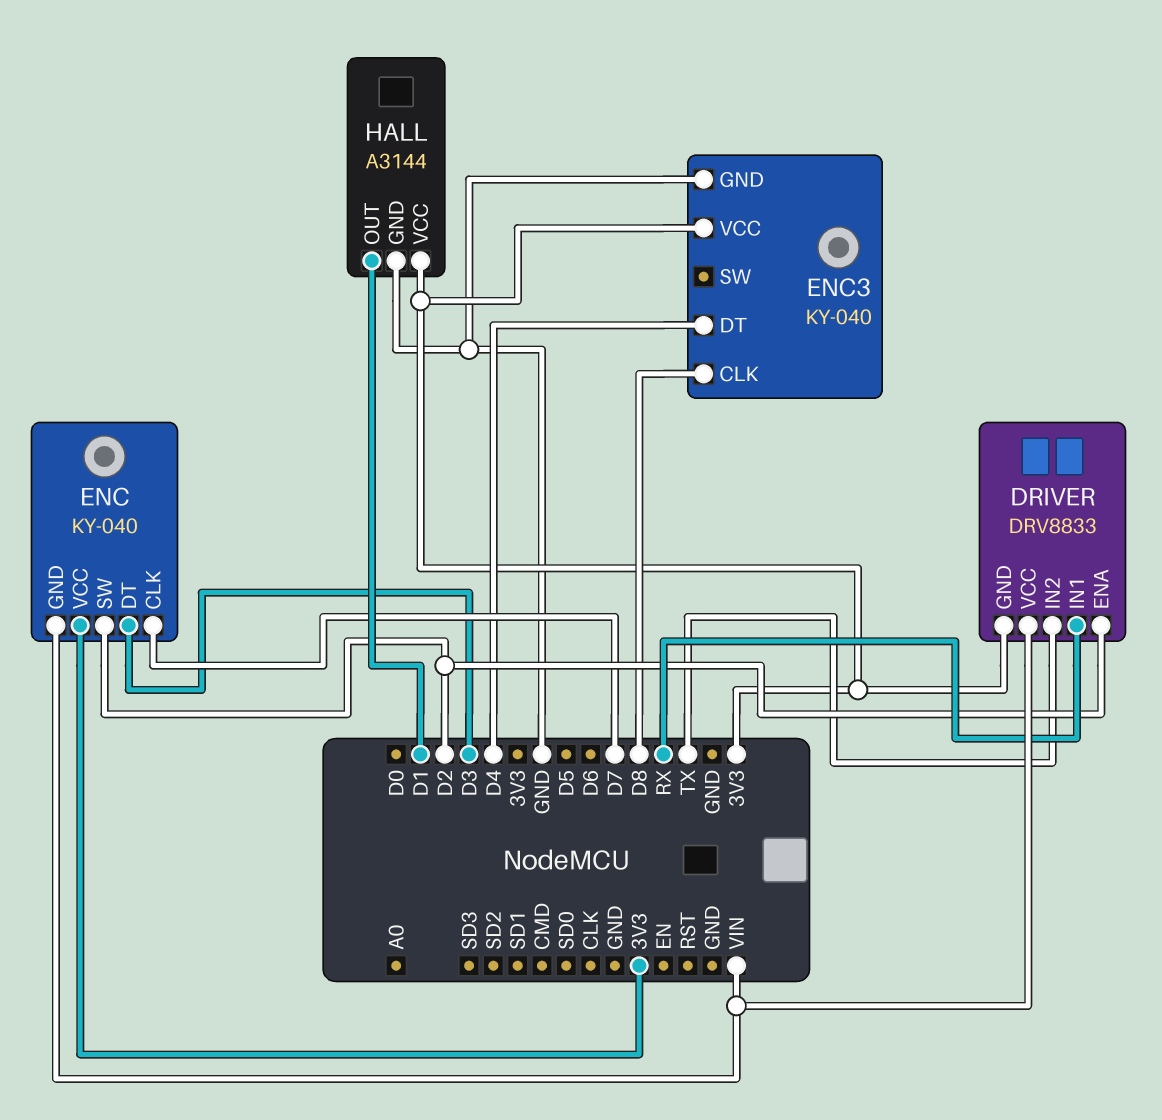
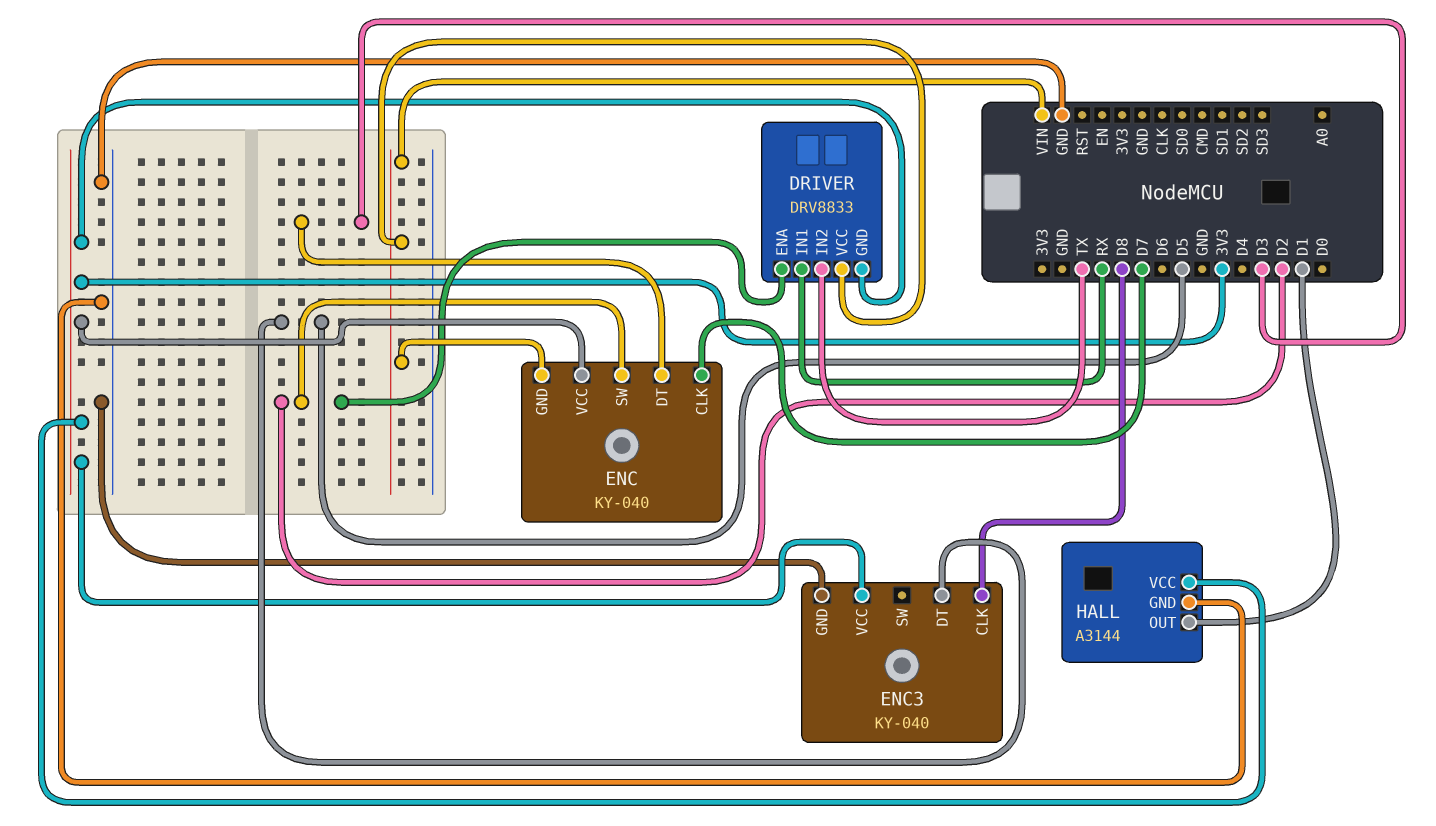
ENC3 pin DT: D4 -> D5

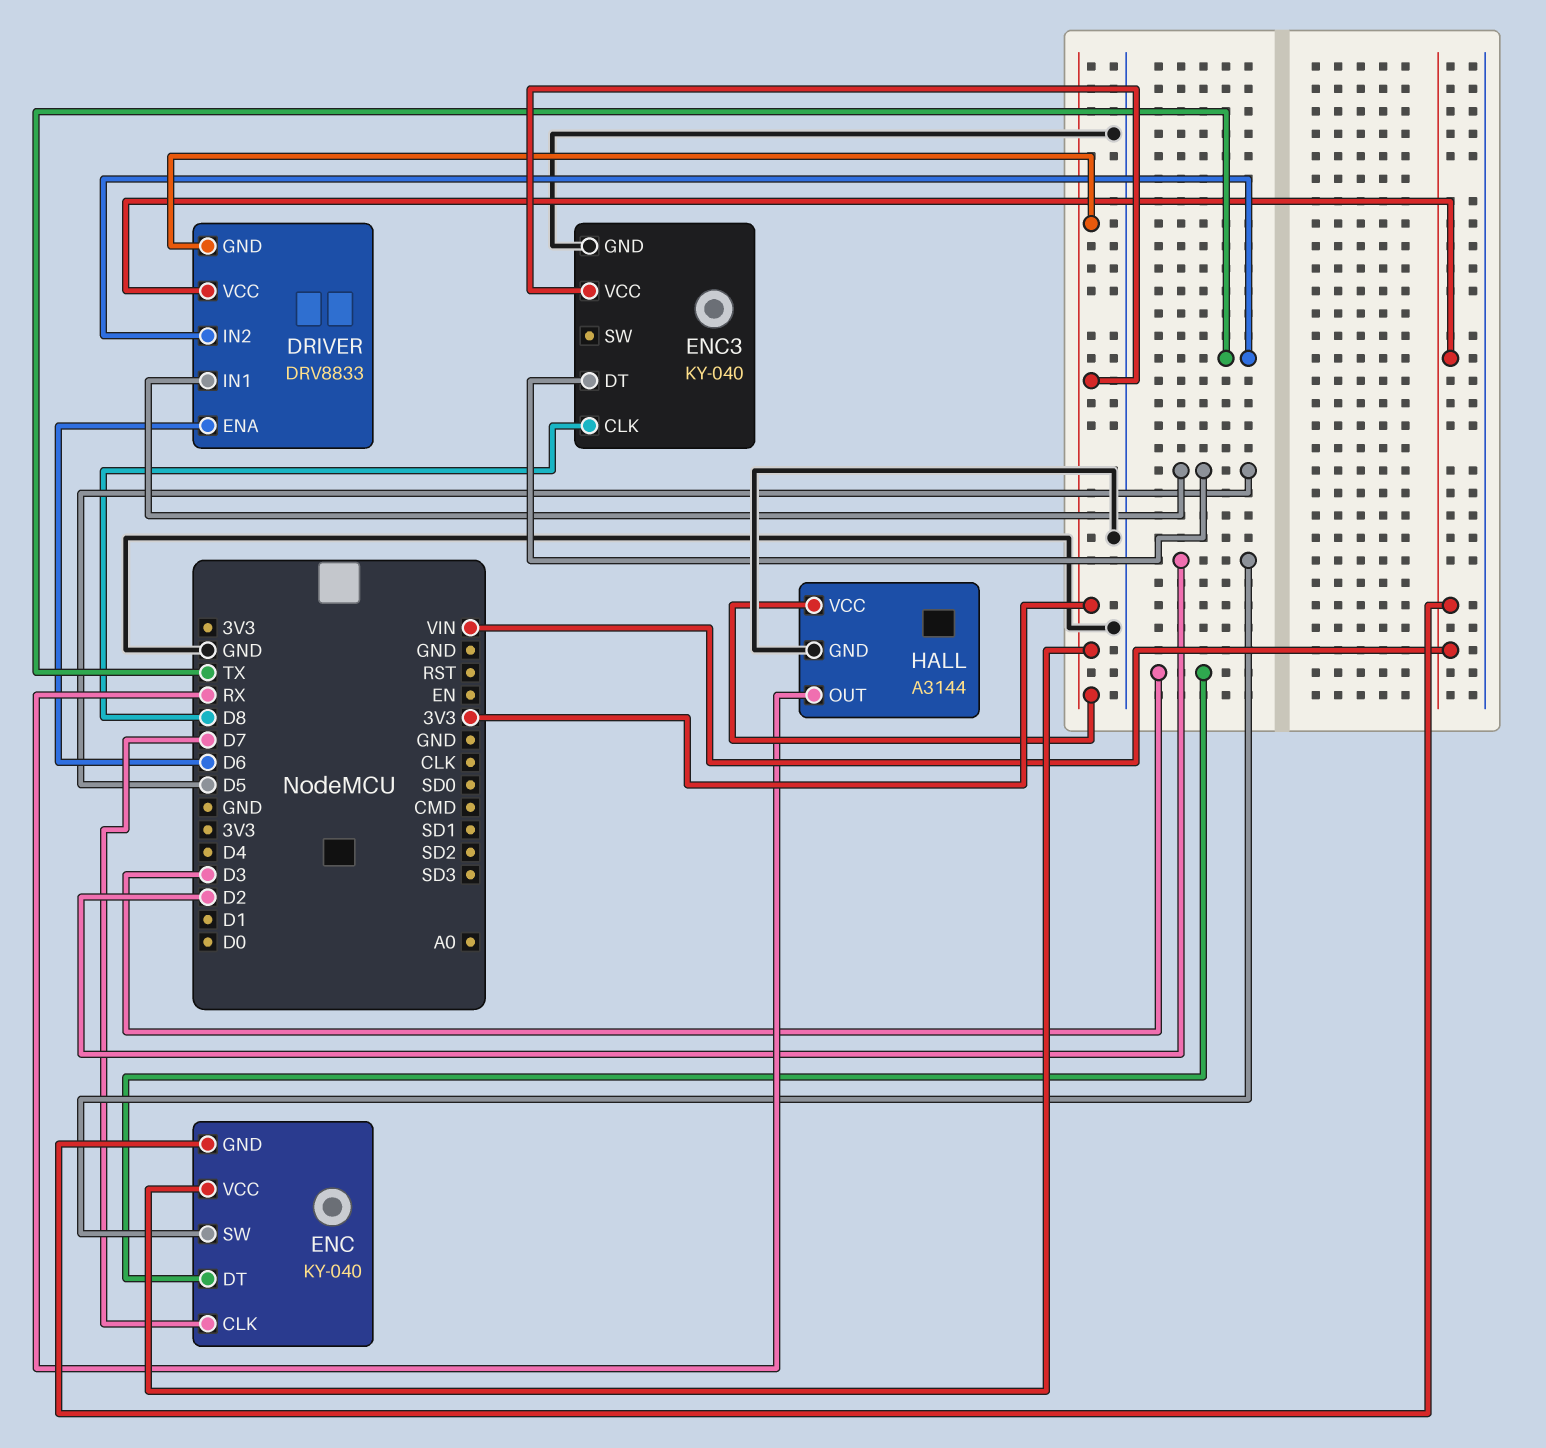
DRIVER pin ENA: D2 -> D6
DRIVER pin IN1: RX -> D5
HALL pin OUT: D1 -> RX

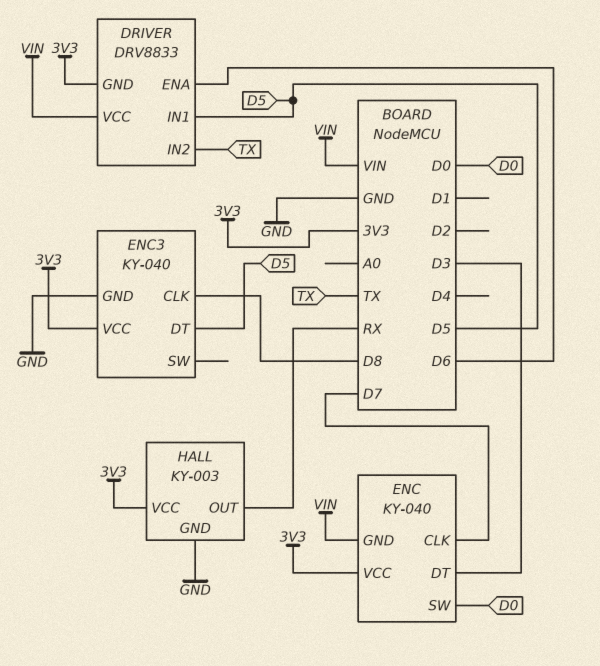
ENC pin SW: D2 -> D0
HALL: A3144 -> KY-003

